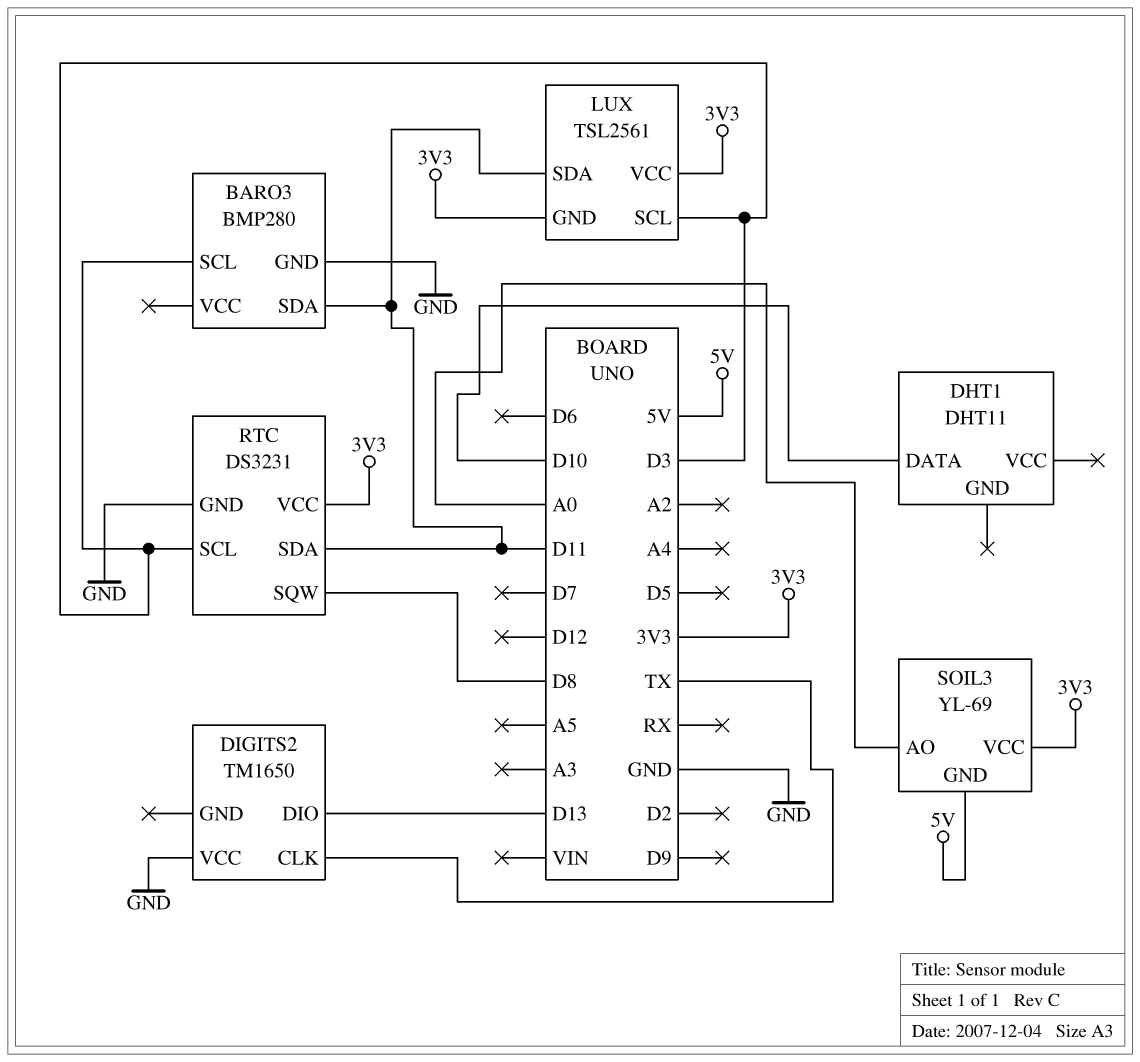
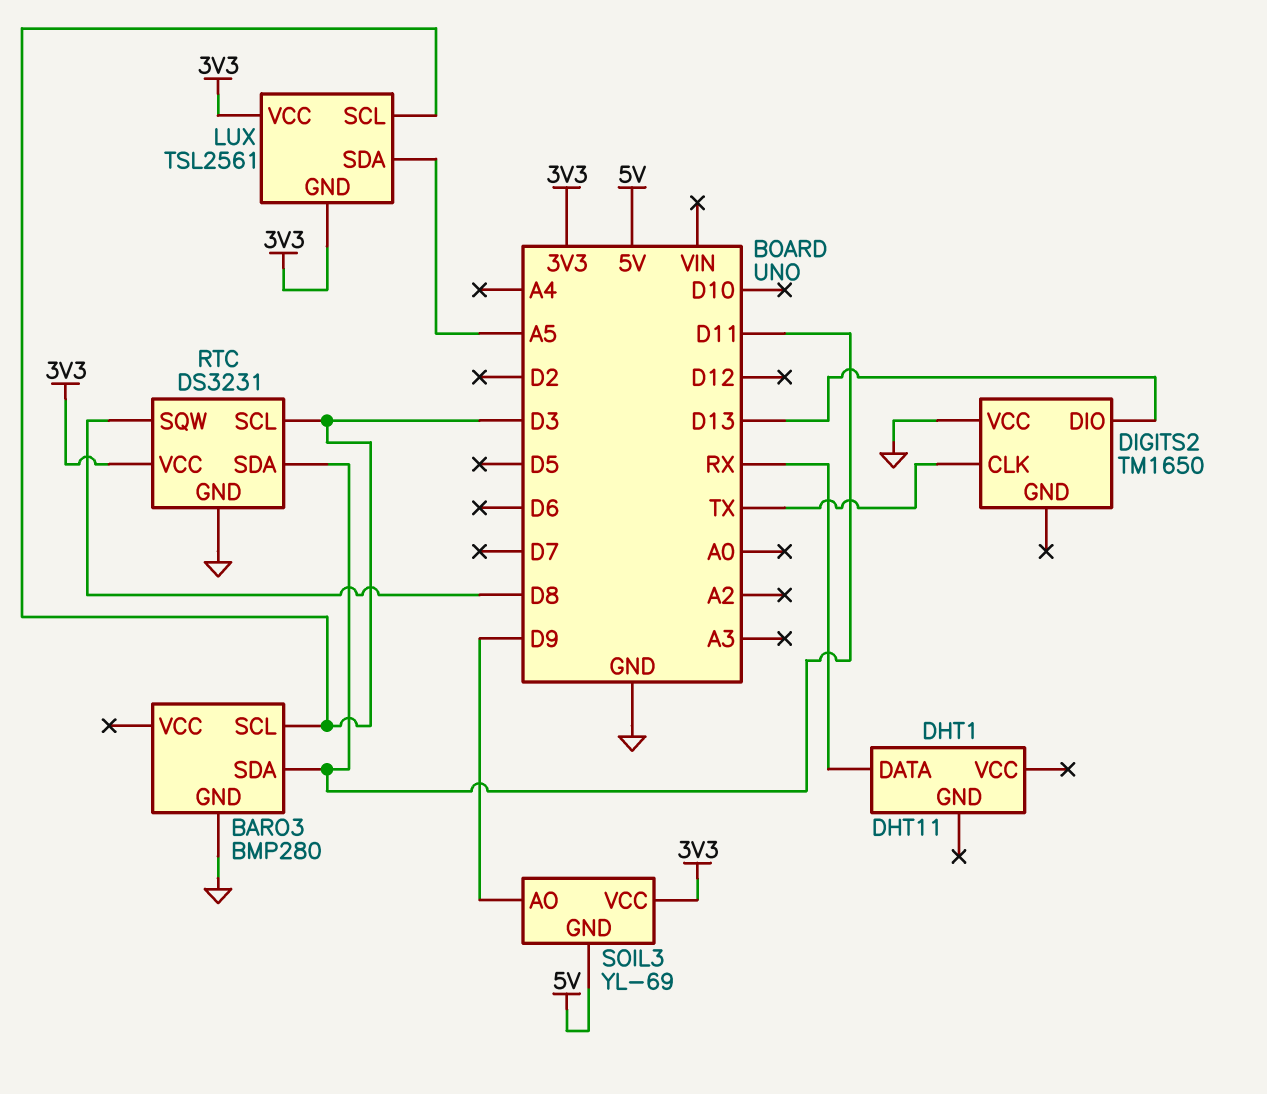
DHT1 pin DATA: D10 -> RX
LUX pin SDA: D11 -> A5
SOIL3 pin AO: A0 -> D9

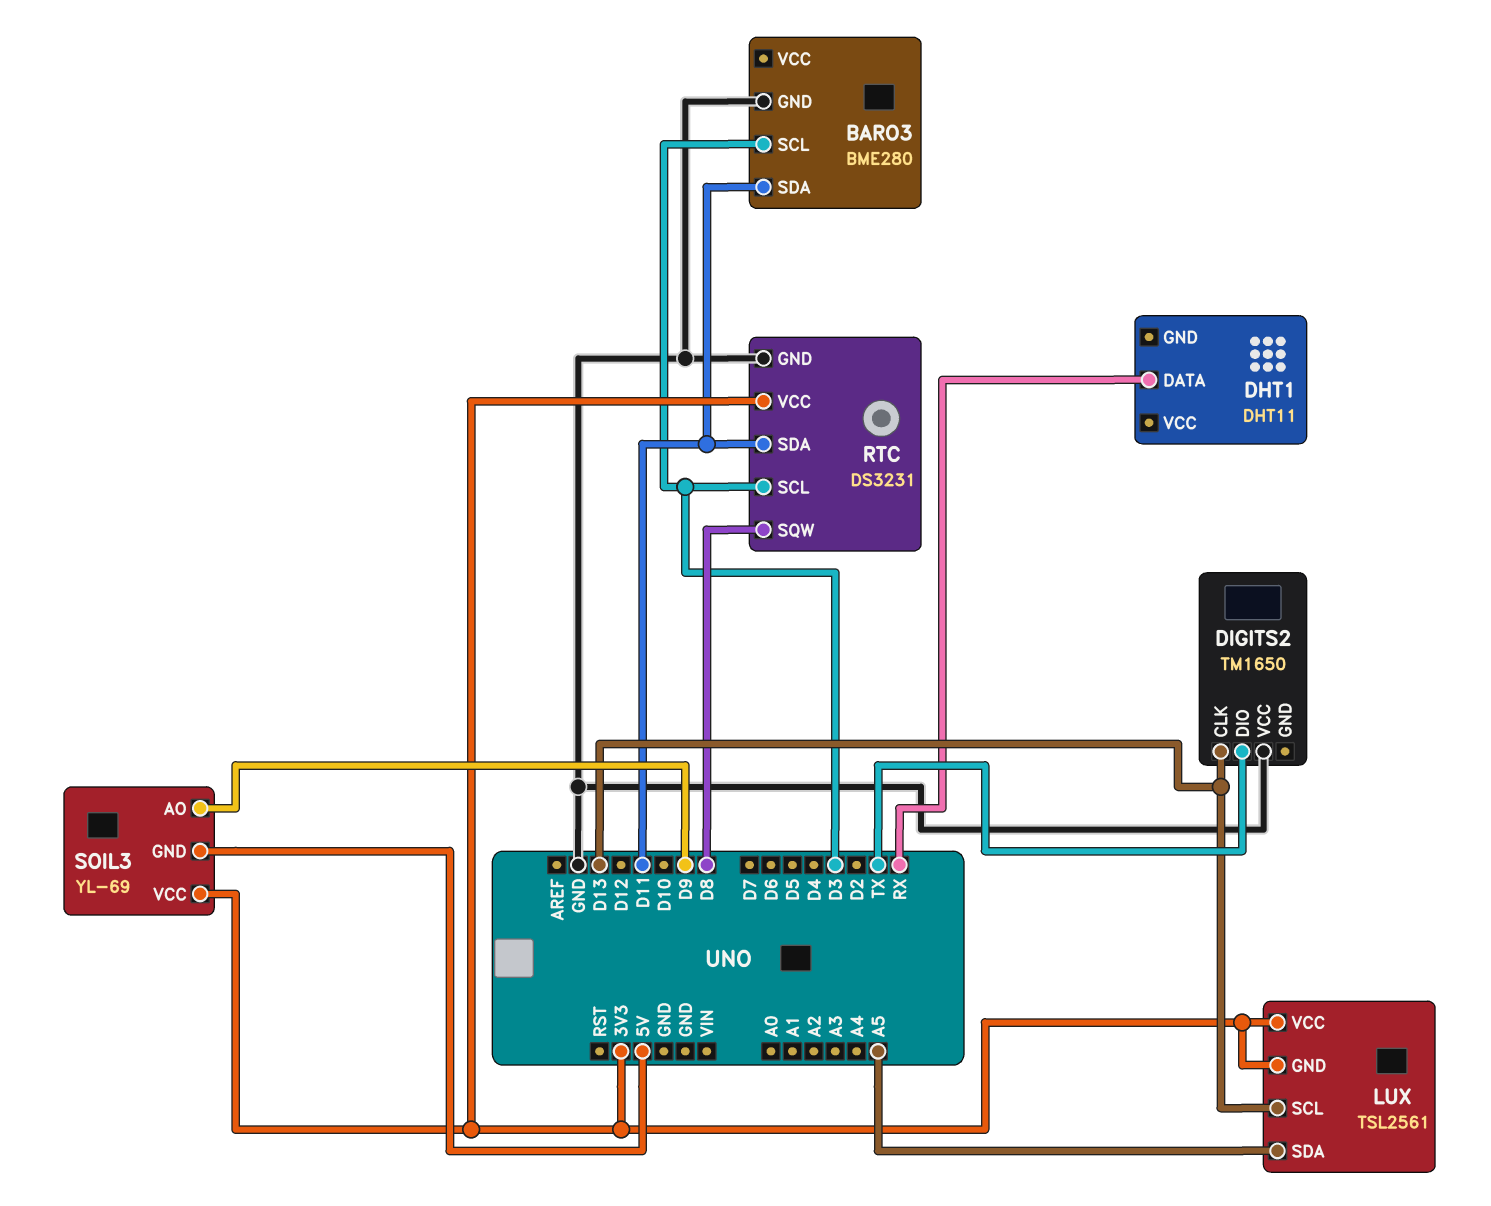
BARO3: BMP280 -> BME280
DIGITS2 pin CLK: TX -> D13
DIGITS2 pin DIO: D13 -> TX
LUX pin SCL: D3 -> D13

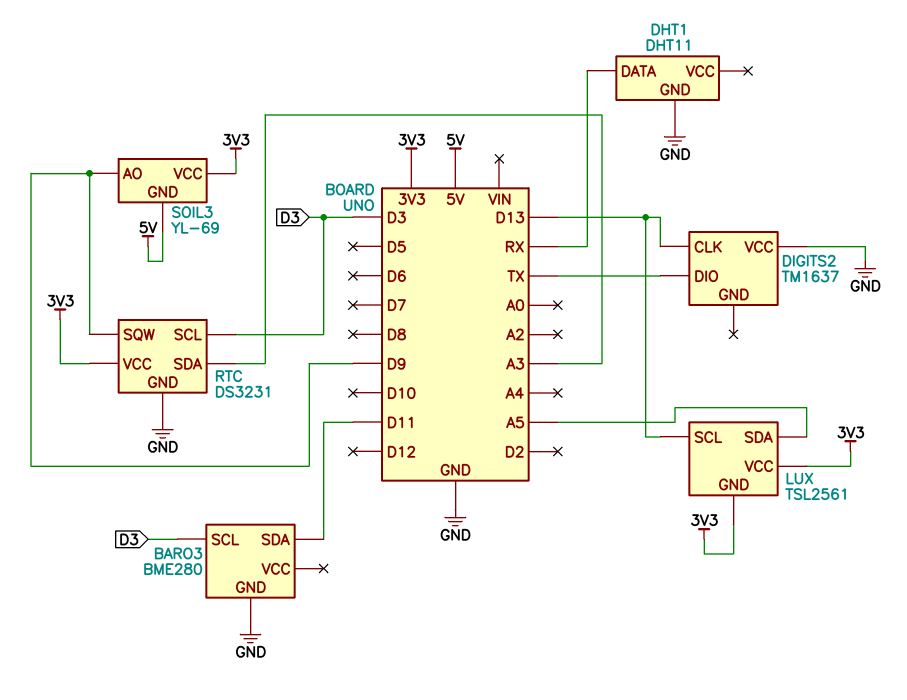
DHT1 pin GND: none -> GND
DIGITS2: TM1650 -> TM1637
RTC pin SDA: D11 -> A3
RTC pin SQW: D8 -> D9

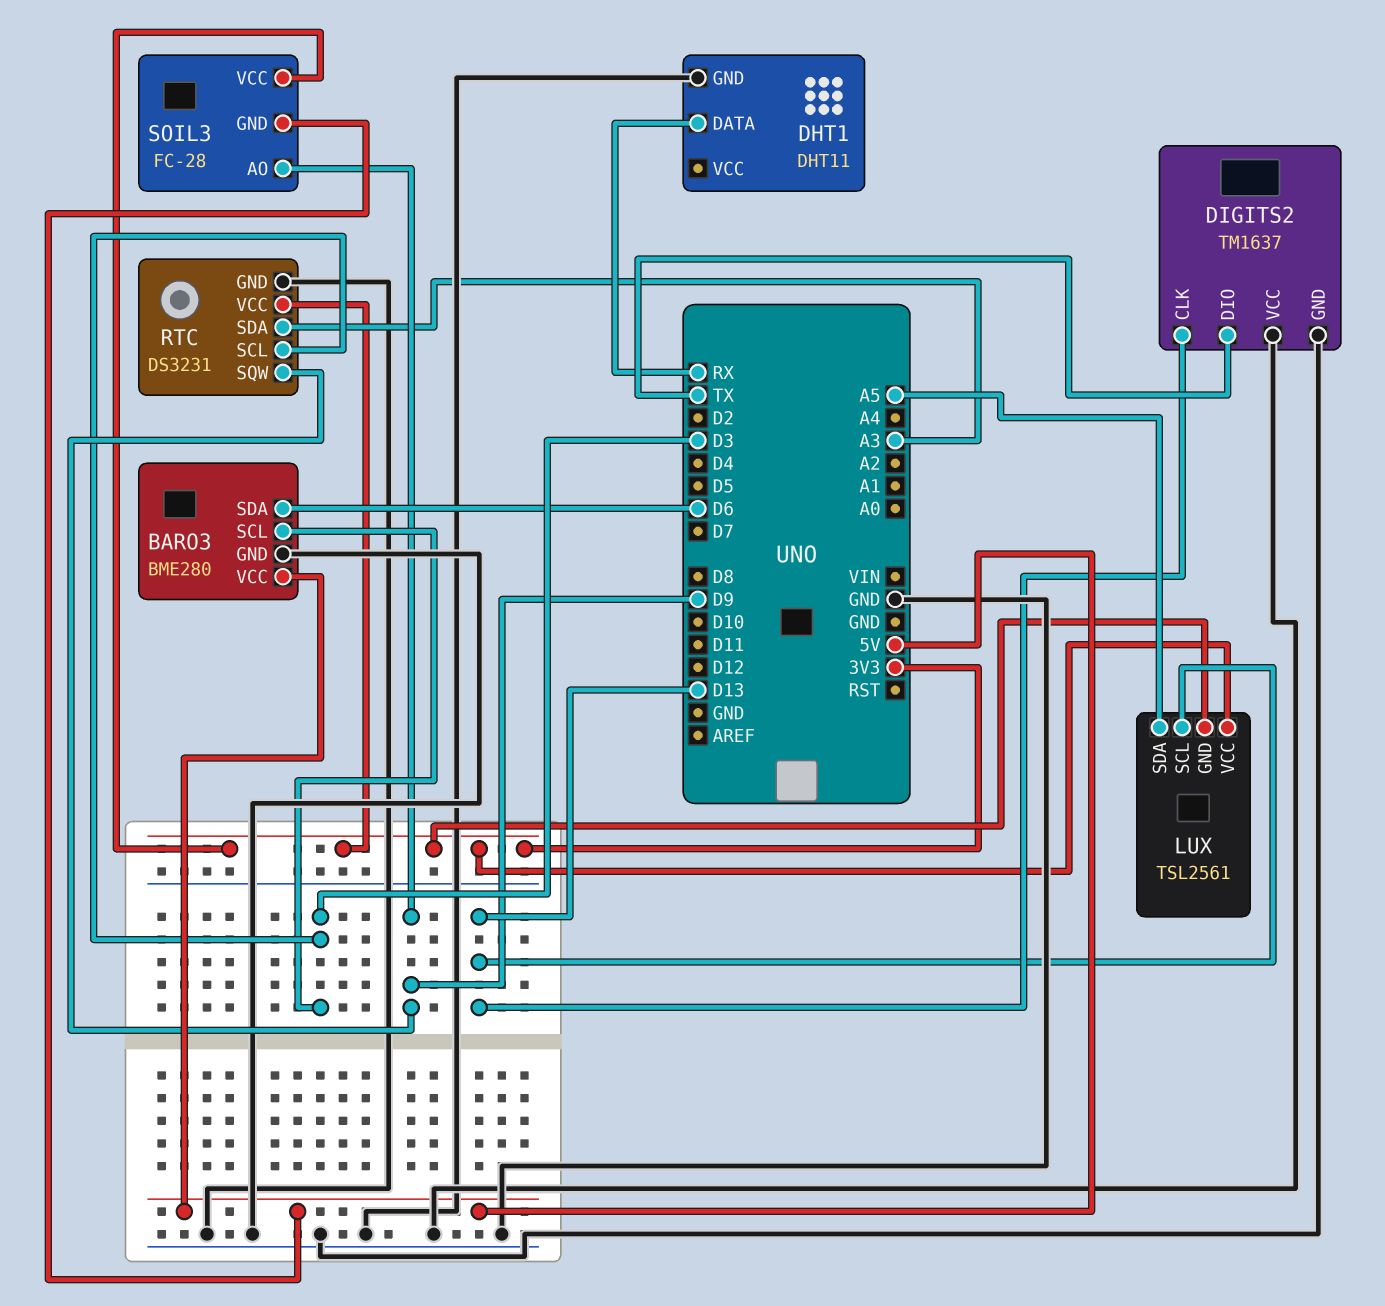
BARO3 pin SDA: D11 -> D6
BARO3 pin VCC: none -> 5V
DIGITS2 pin GND: none -> GND
SOIL3: YL-69 -> FC-28

